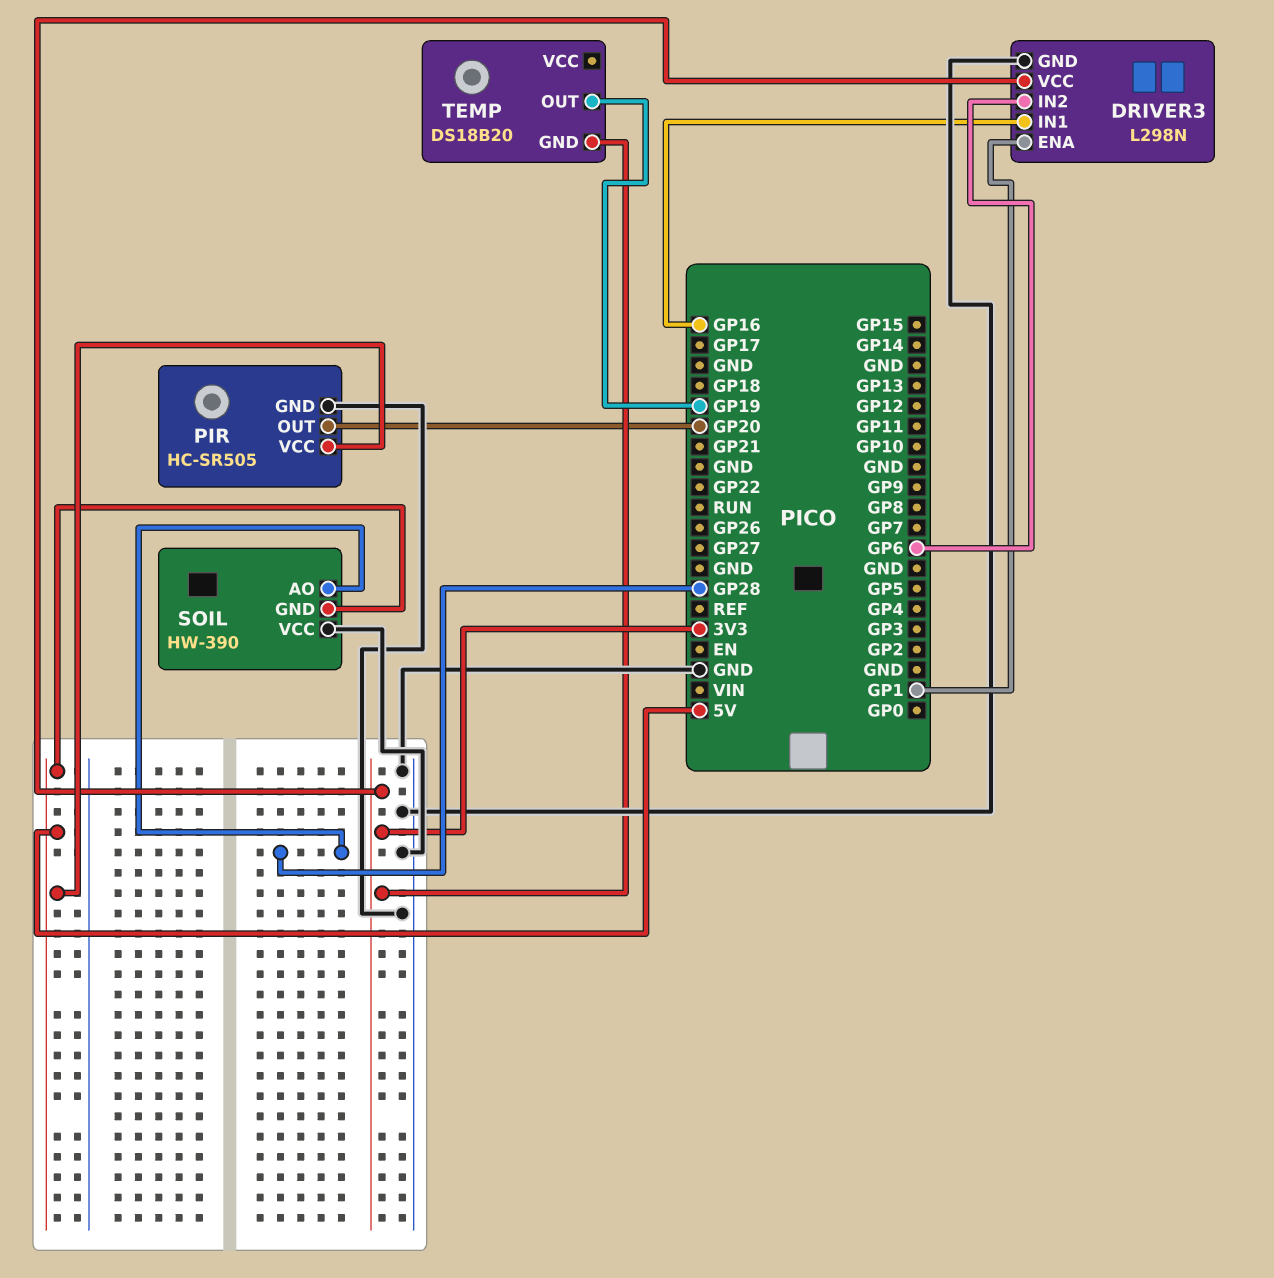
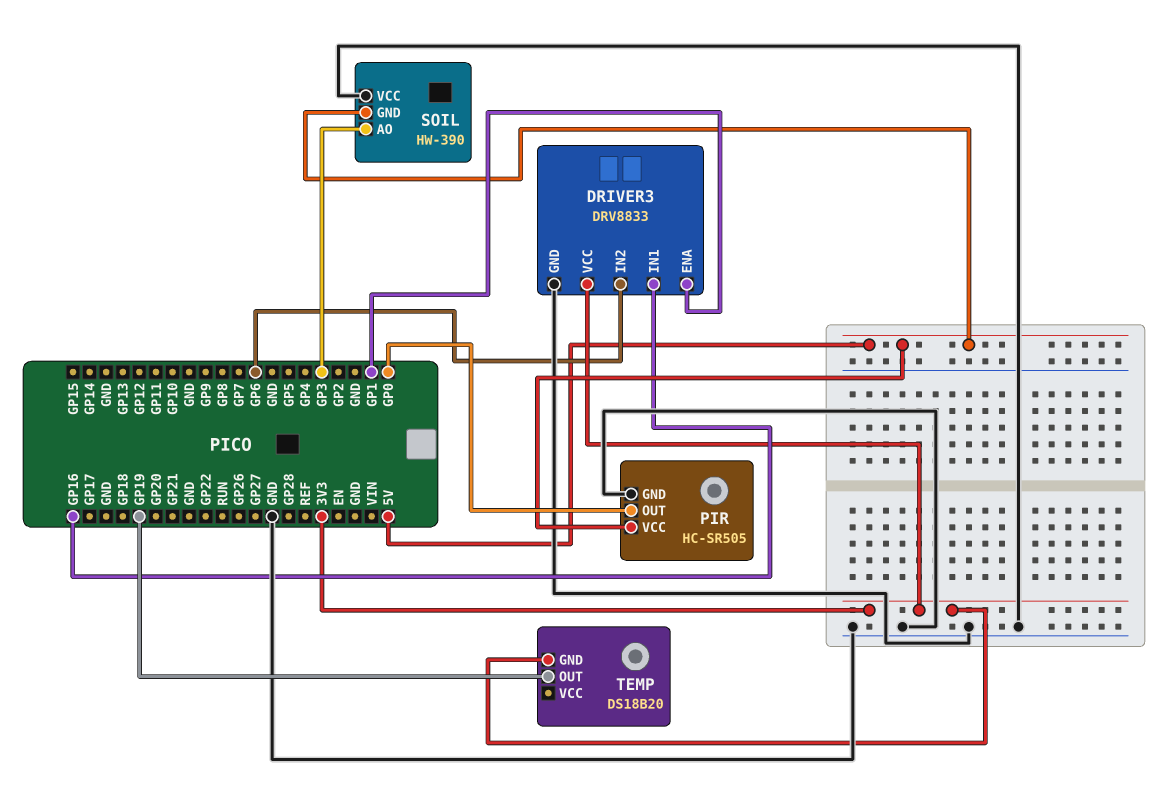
DRIVER3: L298N -> DRV8833
PIR pin OUT: GP20 -> GP0
SOIL pin AO: GP28 -> GP3

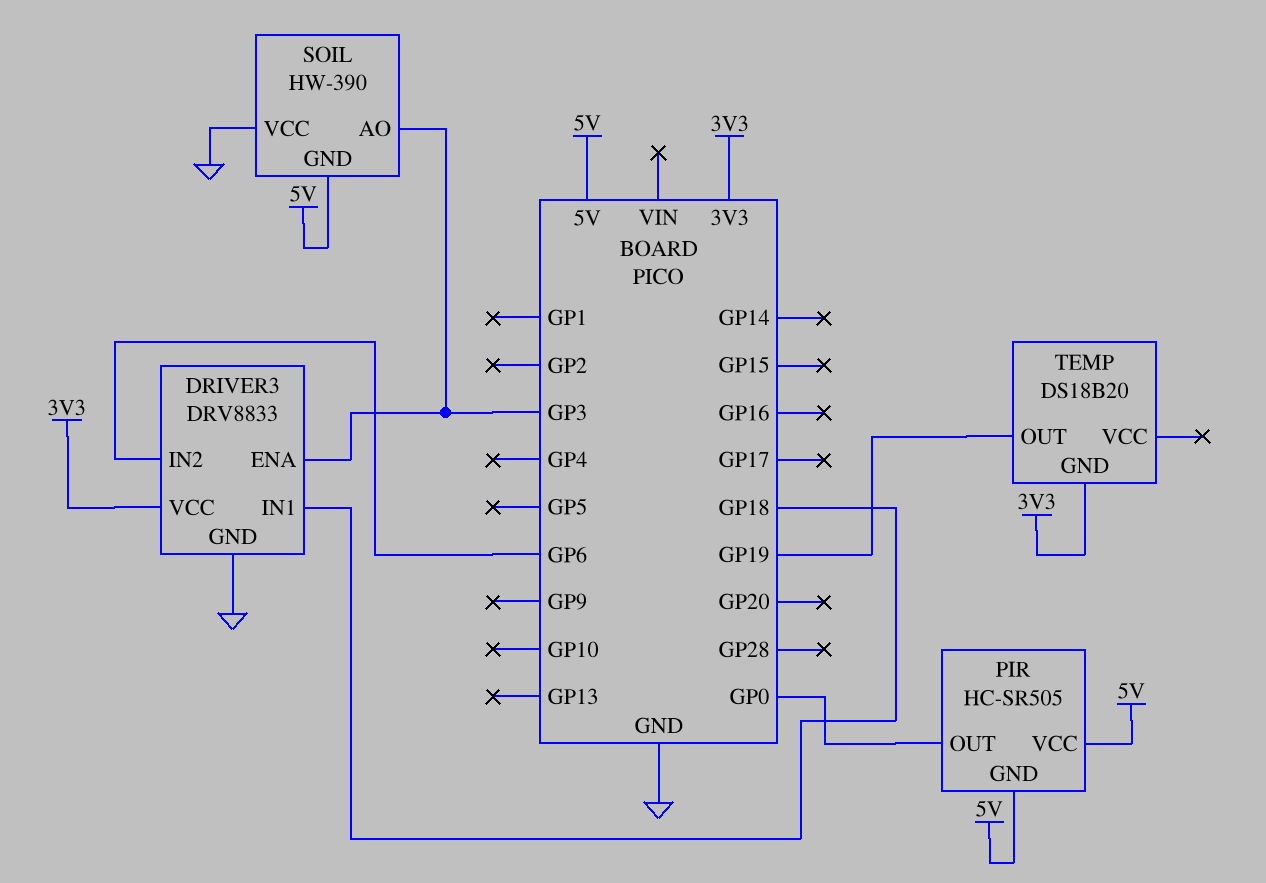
DRIVER3 pin ENA: GP1 -> GP3
DRIVER3 pin IN1: GP16 -> GP18
PIR pin GND: GND -> 5V

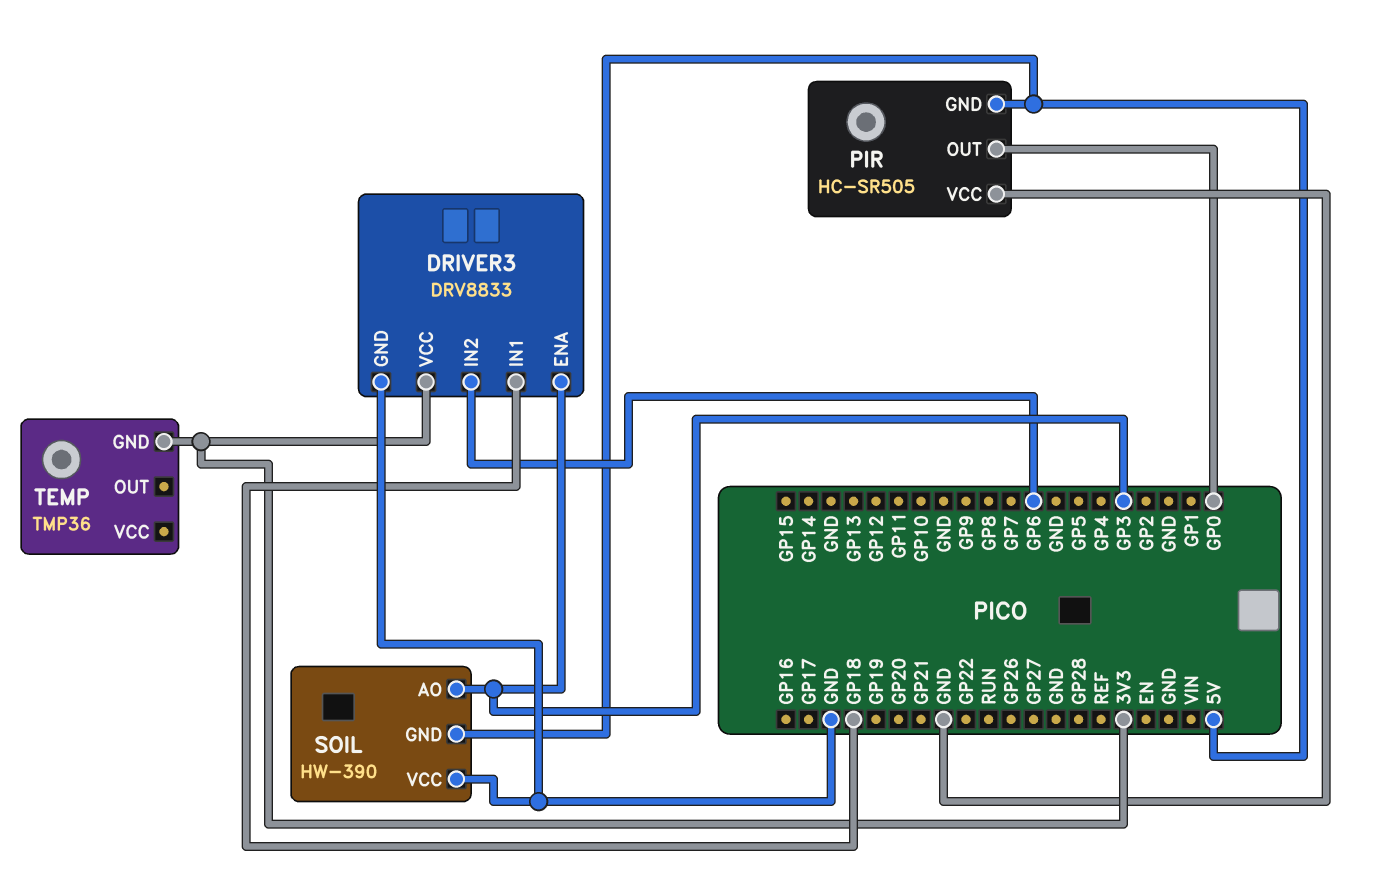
PIR pin VCC: 5V -> GND
TEMP: DS18B20 -> TMP36
TEMP pin OUT: GP19 -> none

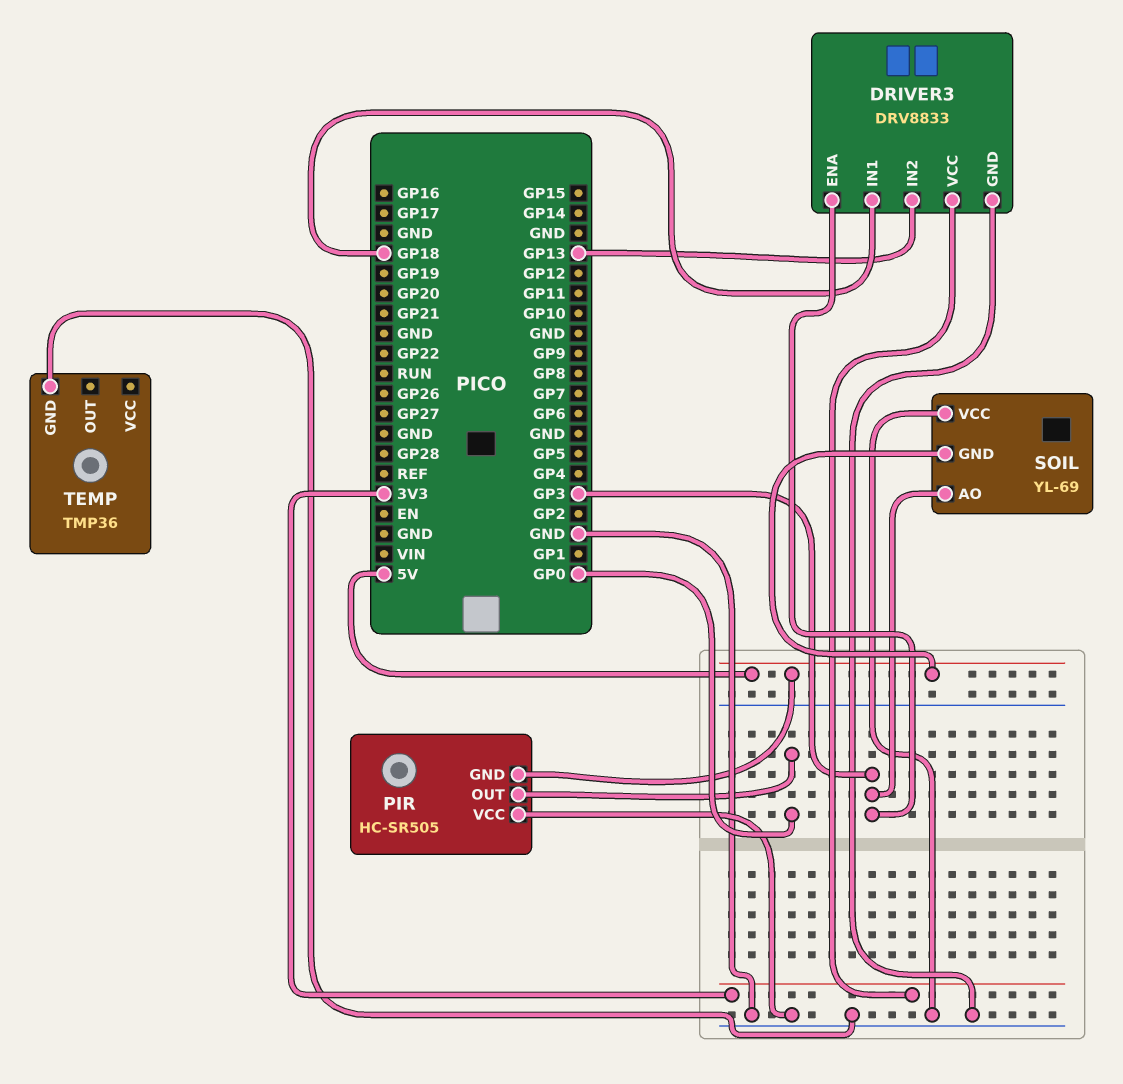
DRIVER3 pin IN2: GP6 -> GP13
SOIL: HW-390 -> YL-69
TEMP pin GND: 3V3 -> GND

